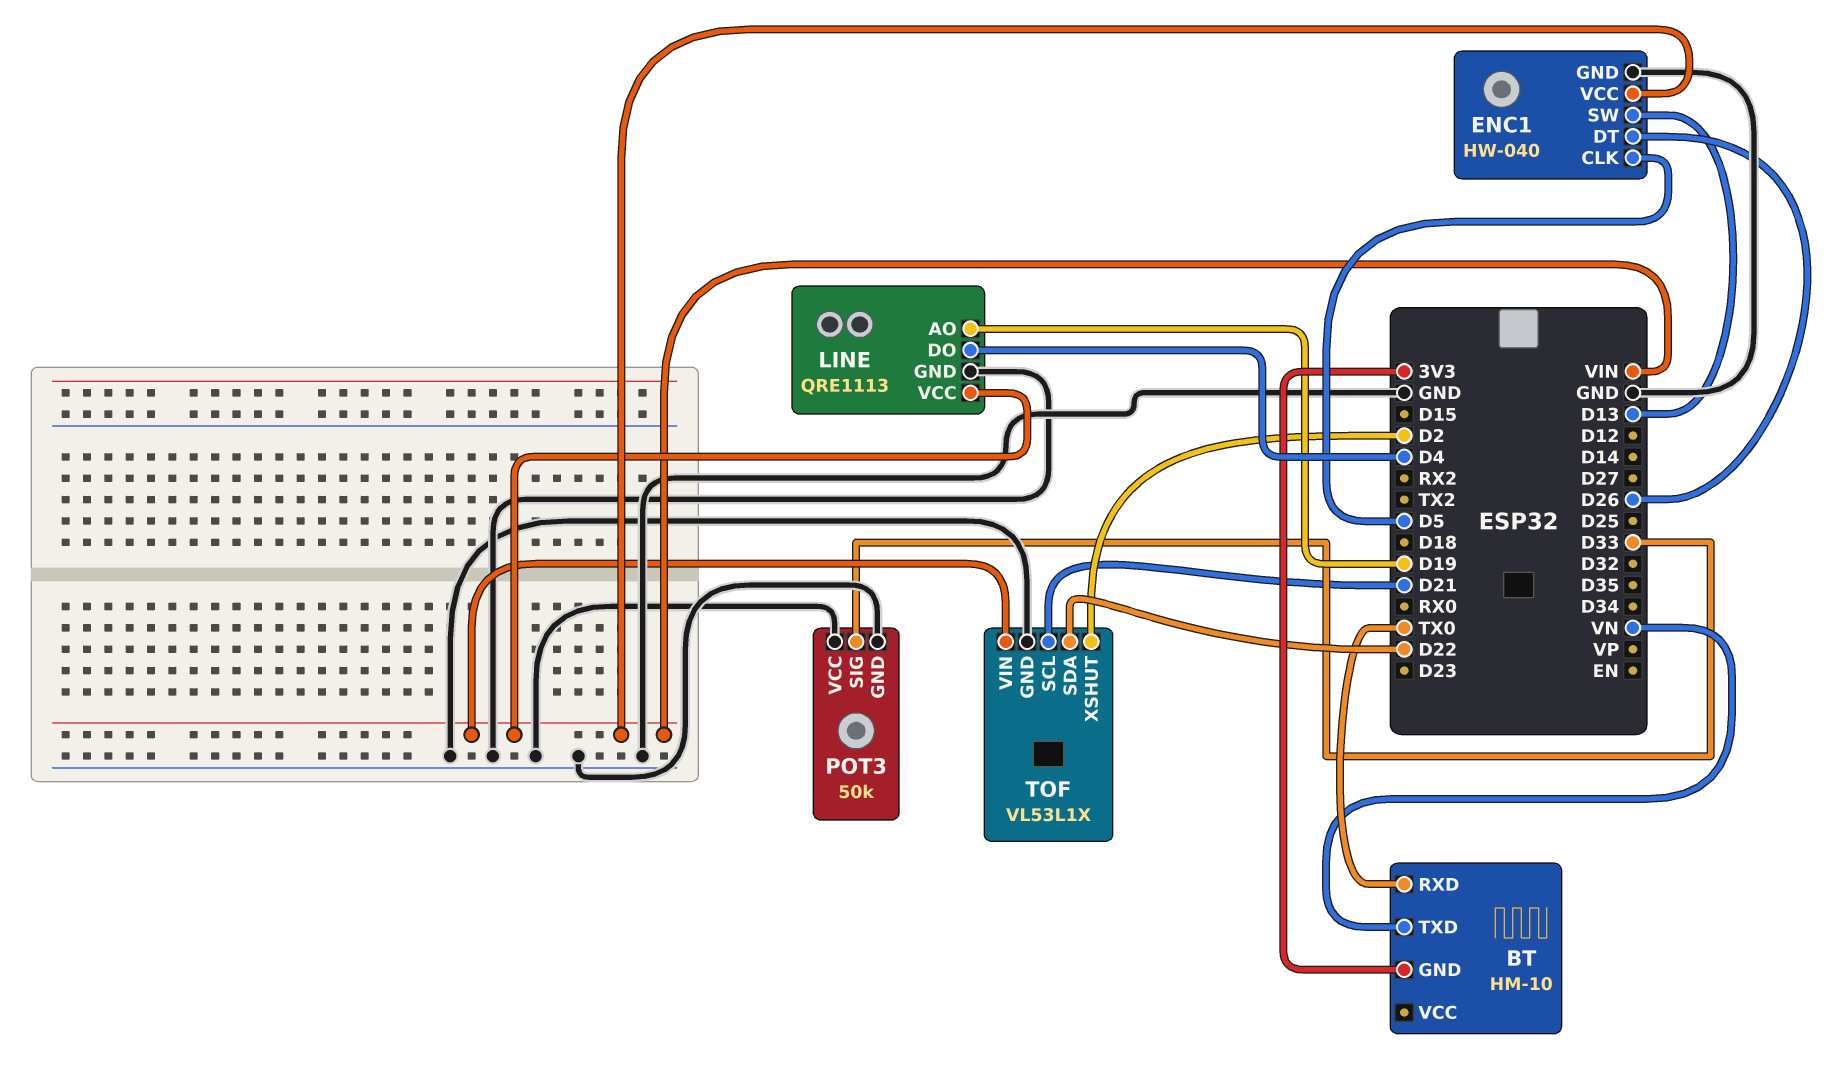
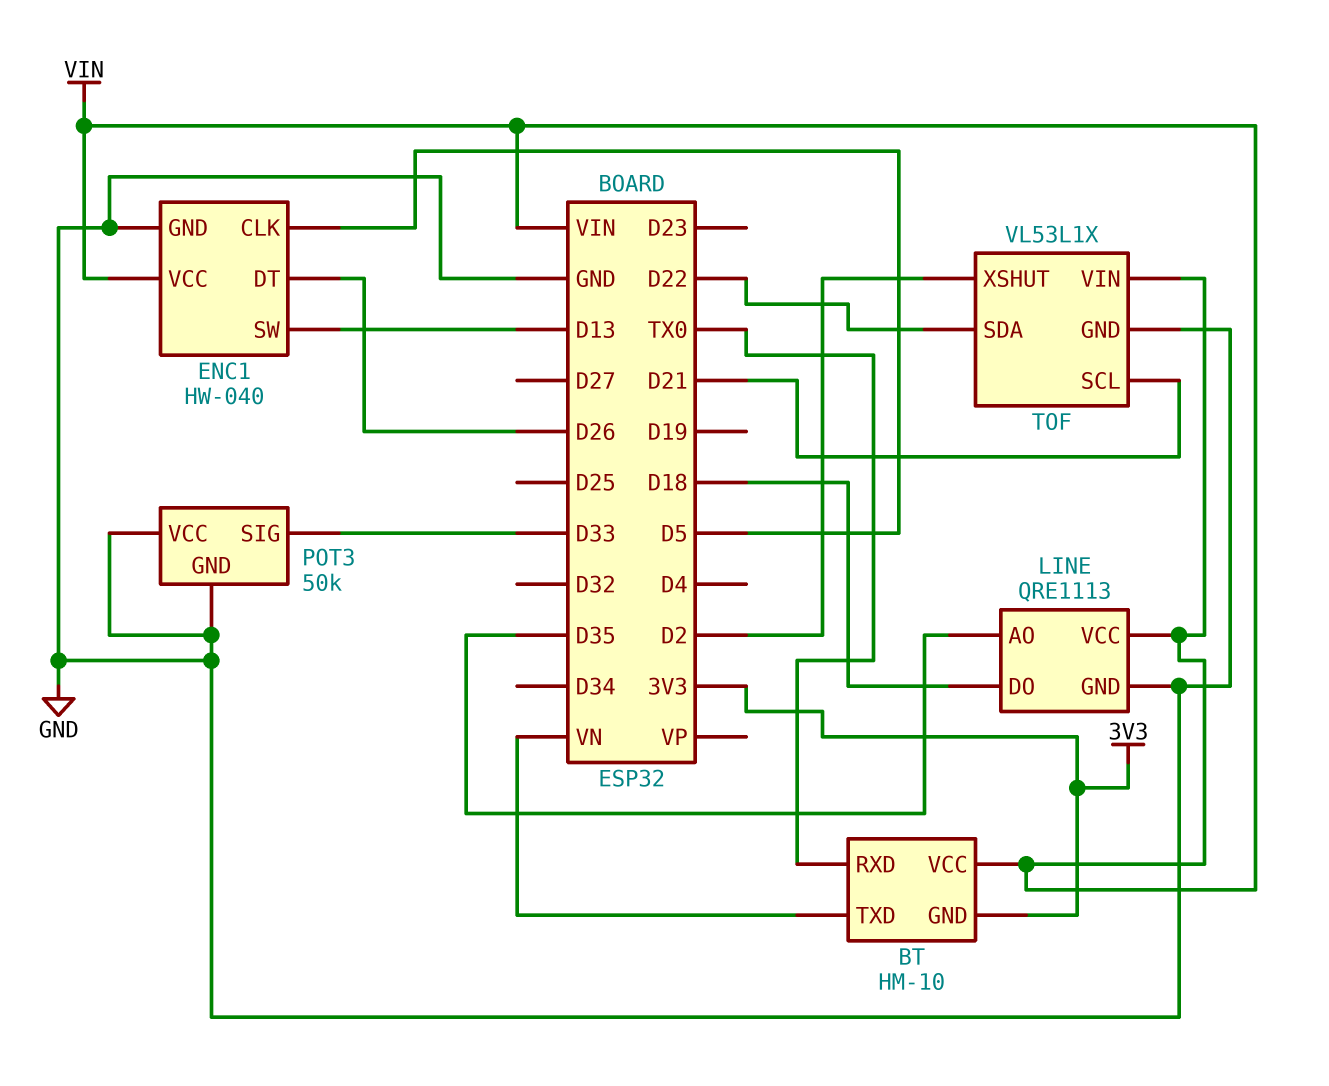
BT pin VCC: none -> VIN
LINE pin AO: D19 -> D35
LINE pin DO: D4 -> D18

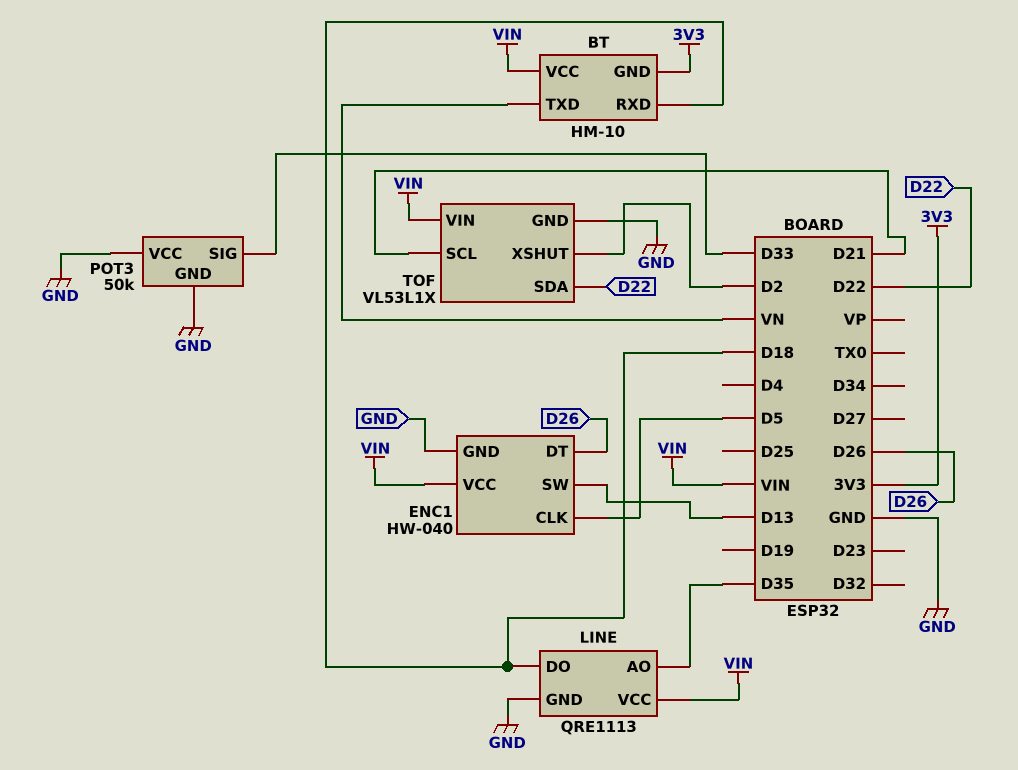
BT pin RXD: TX0 -> D18

